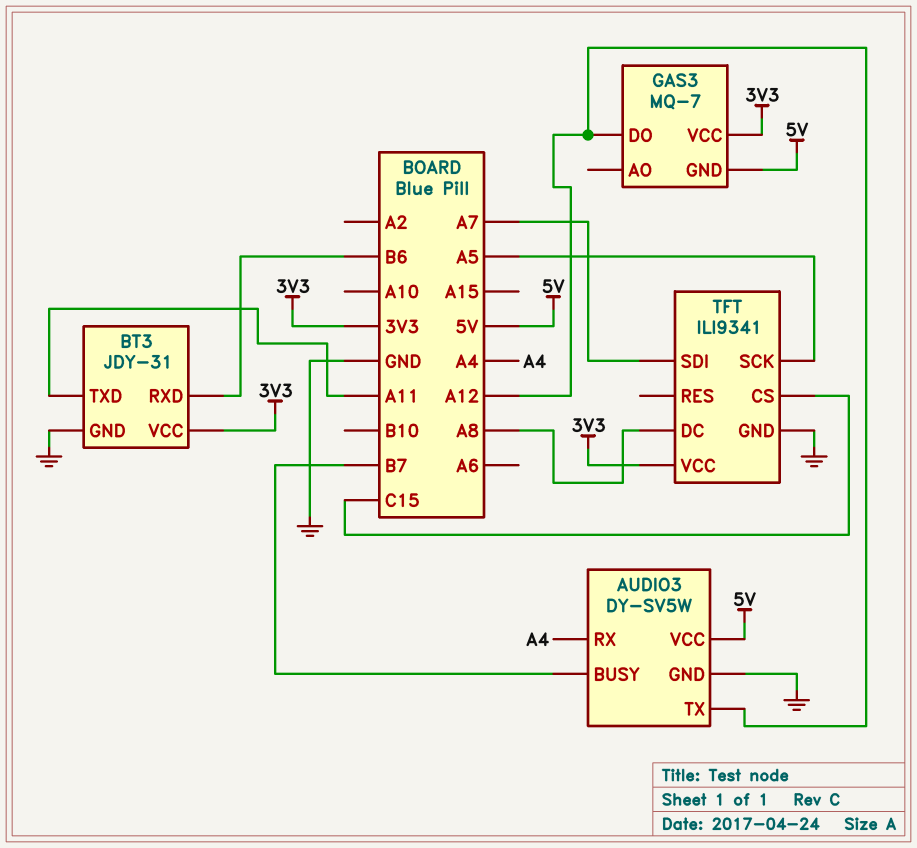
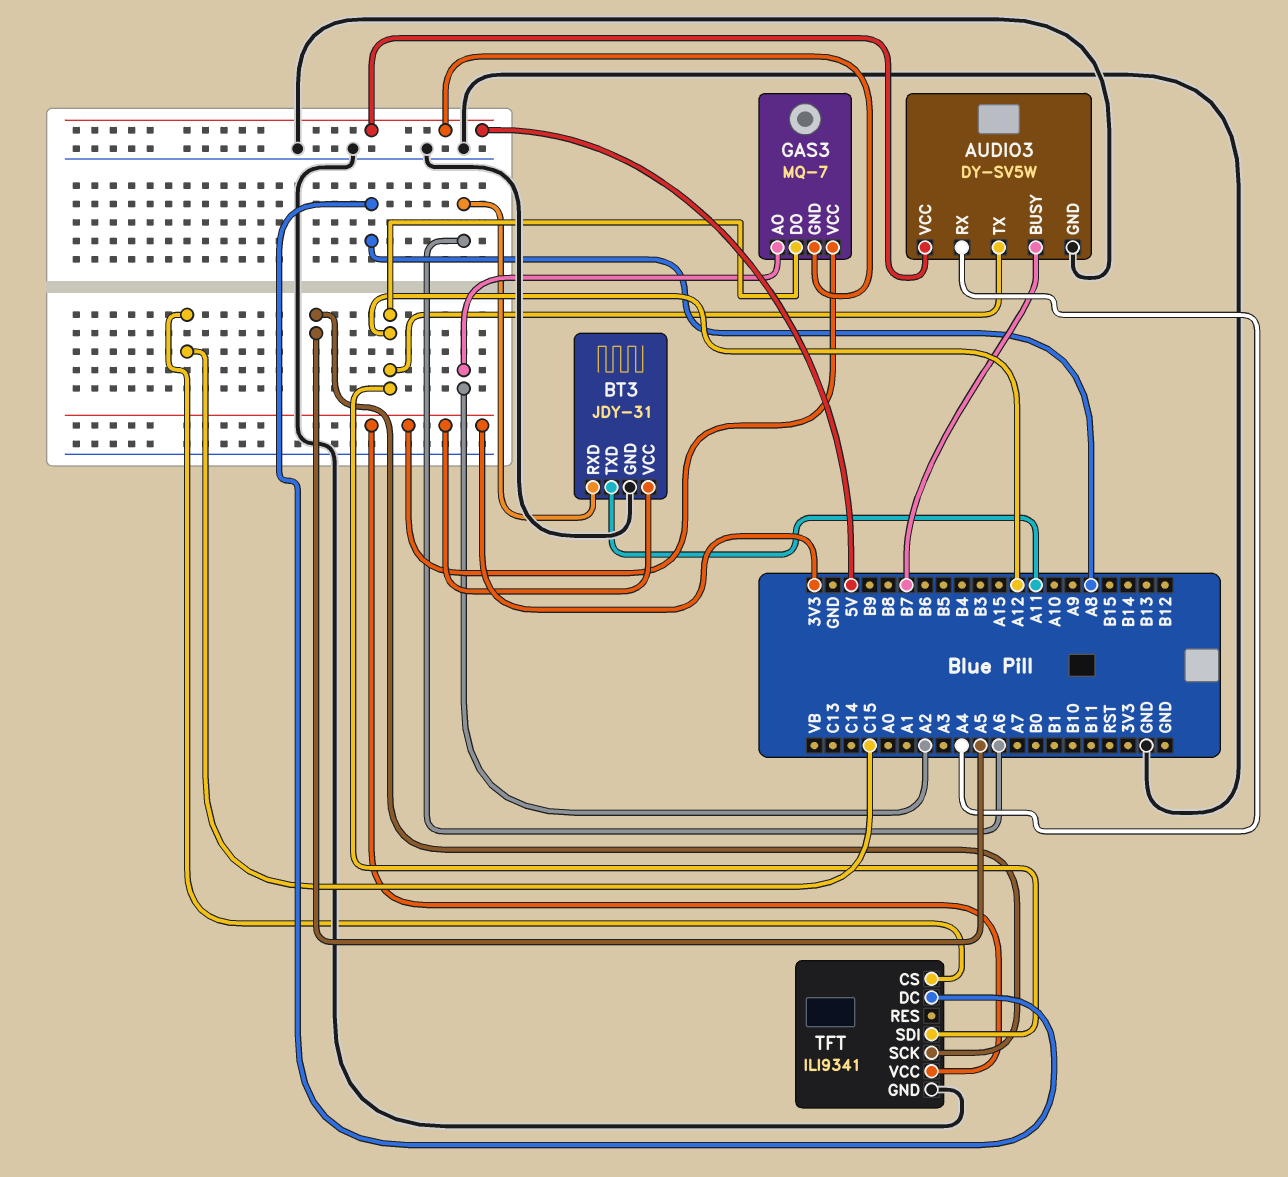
BT3 pin RXD: B6 -> A6
GAS3 pin AO: none -> A2
TFT pin SDI: A7 -> A12

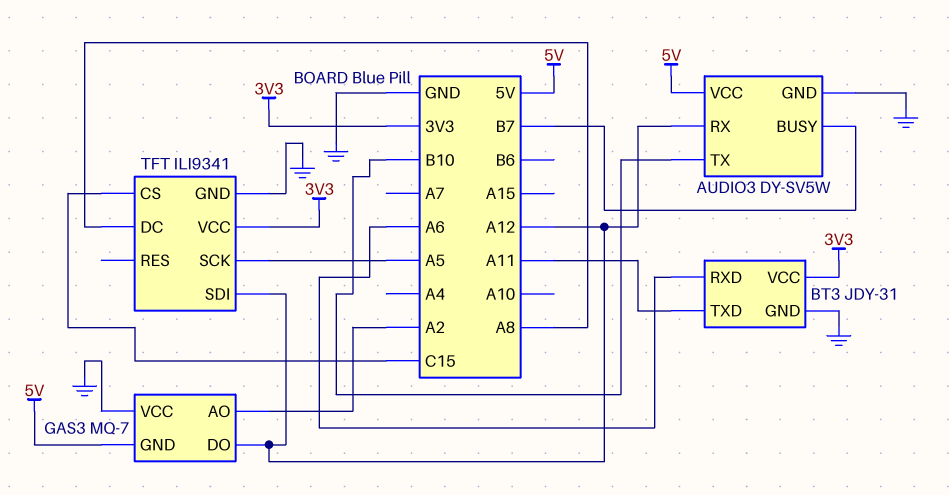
AUDIO3 pin RX: A4 -> A12
AUDIO3 pin TX: A12 -> B10
GAS3 pin VCC: 3V3 -> GND

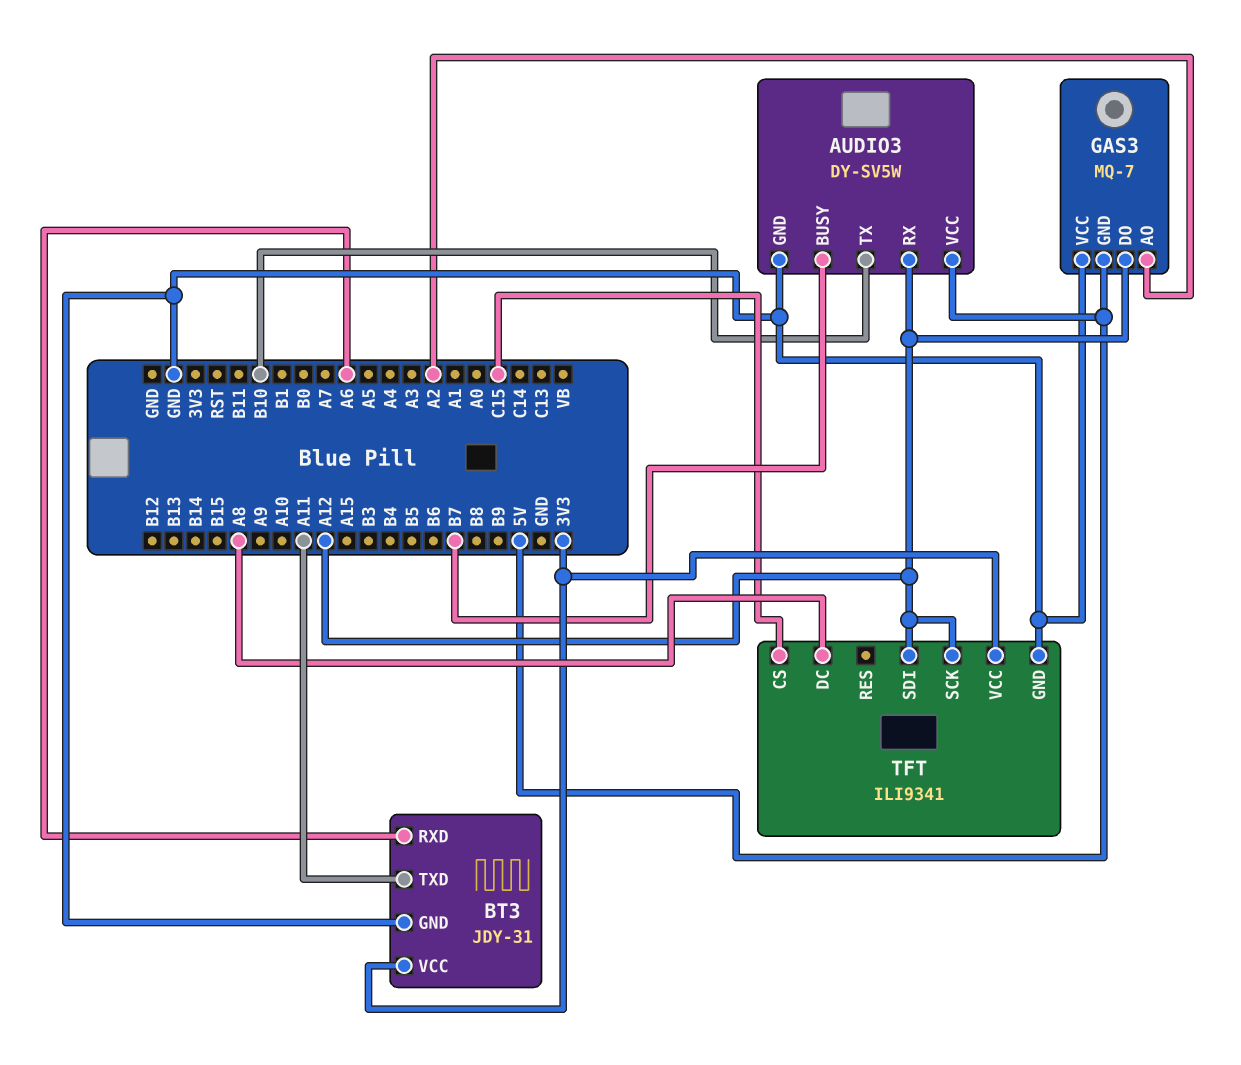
TFT pin SCK: A5 -> A12

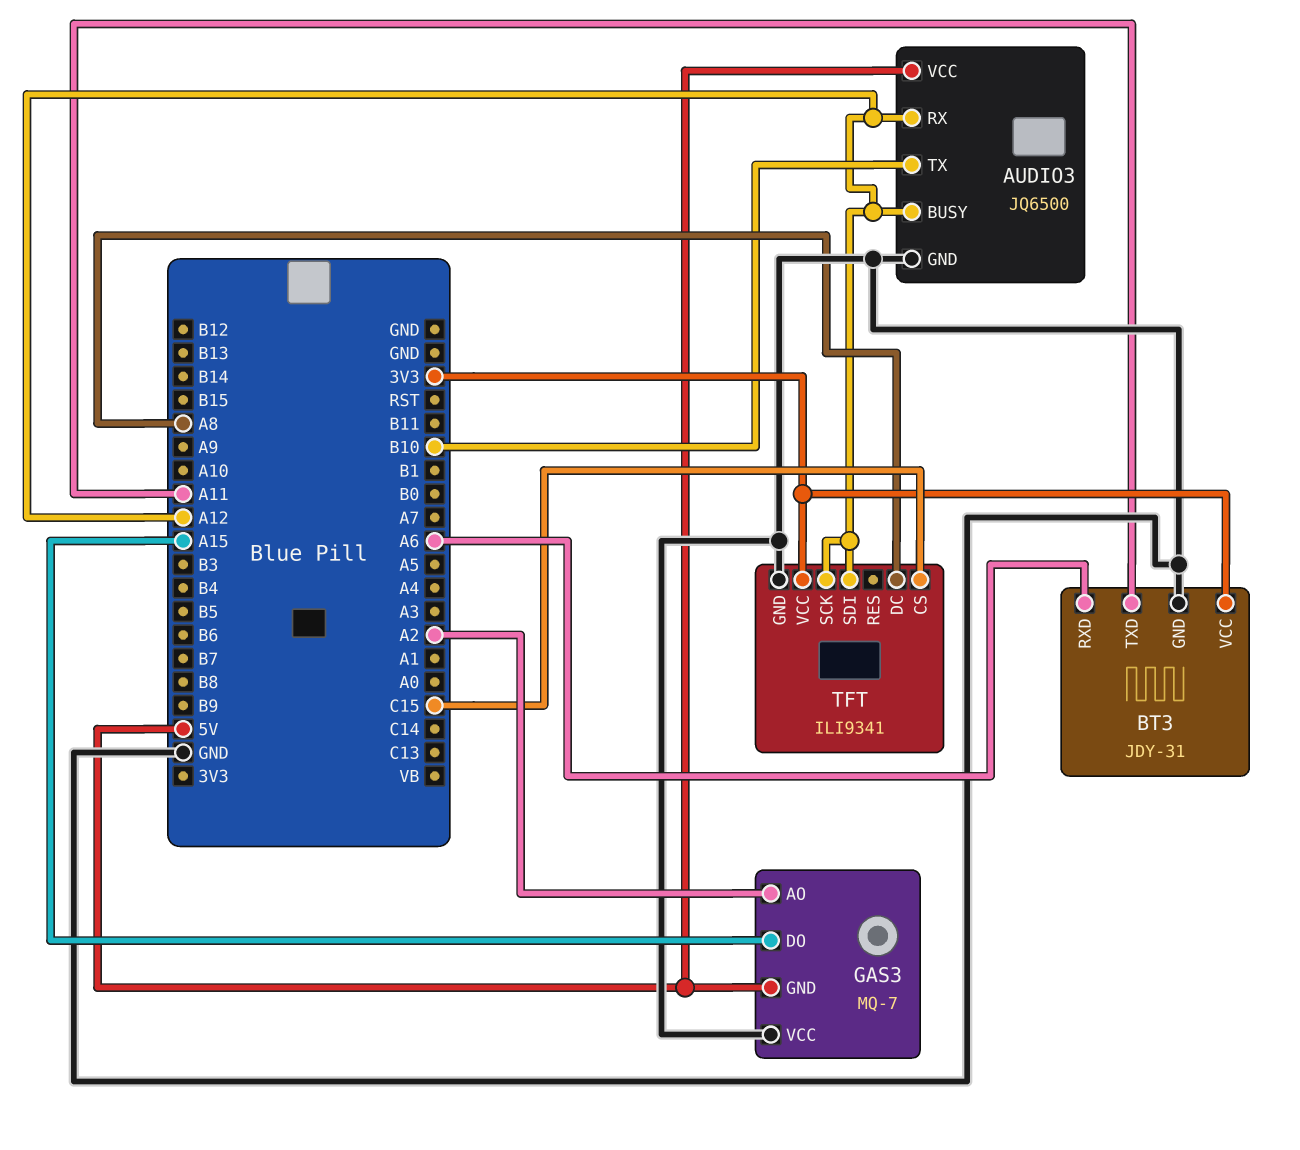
AUDIO3: DY-SV5W -> JQ6500
AUDIO3 pin BUSY: B7 -> A12
GAS3 pin DO: A12 -> A15

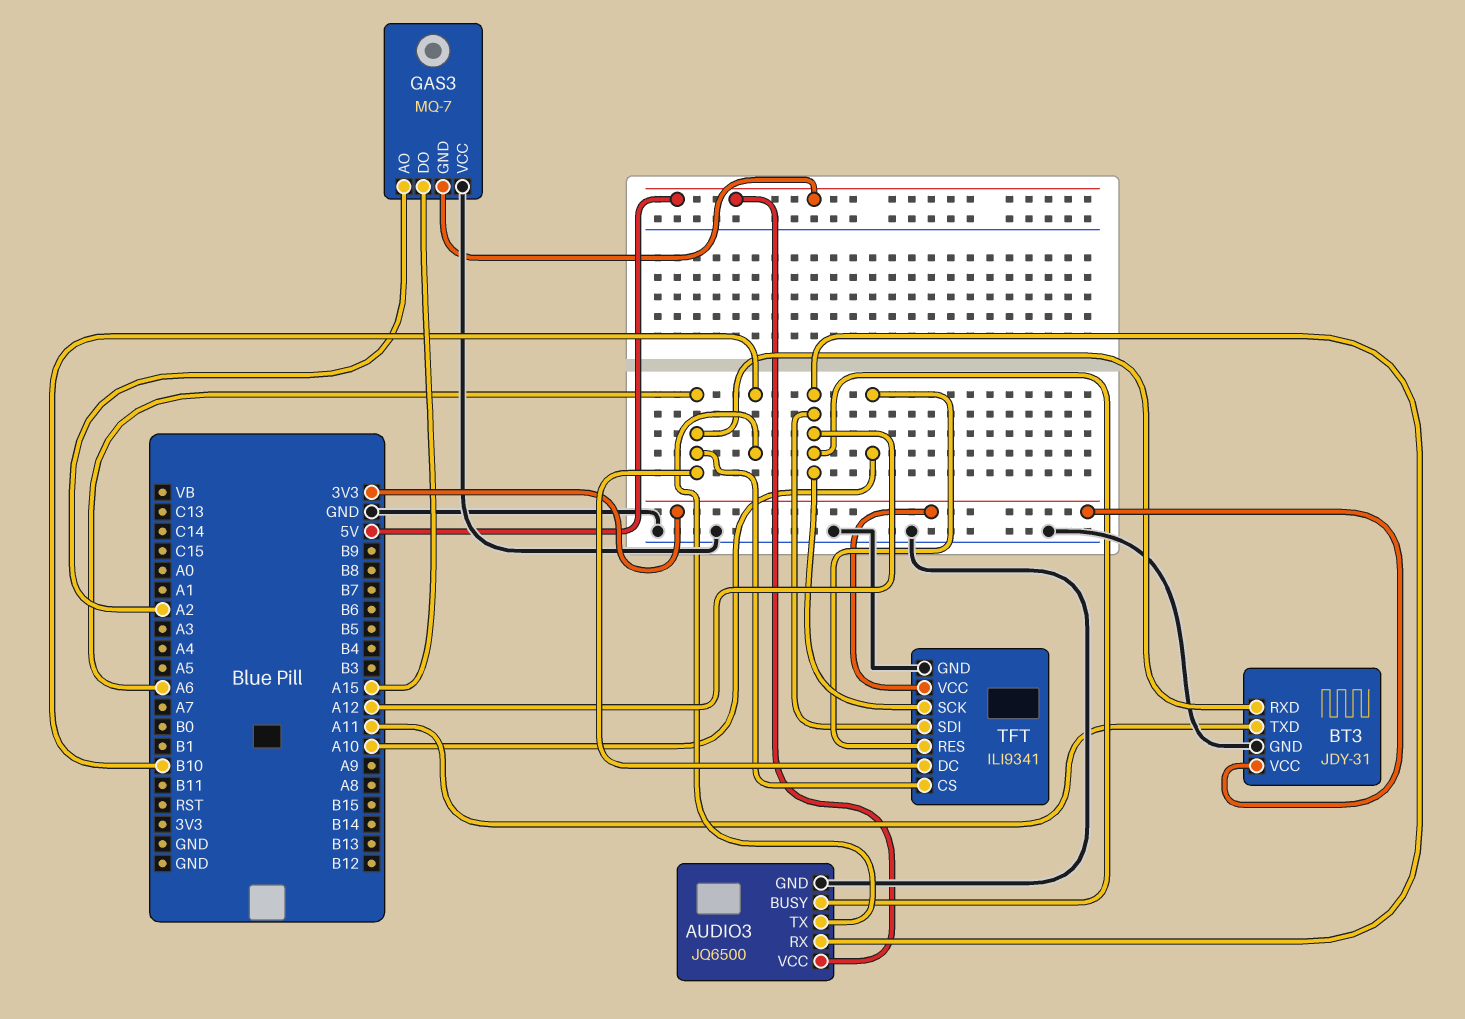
TFT pin CS: C15 -> A6
TFT pin DC: A8 -> A6
TFT pin RES: none -> A10

